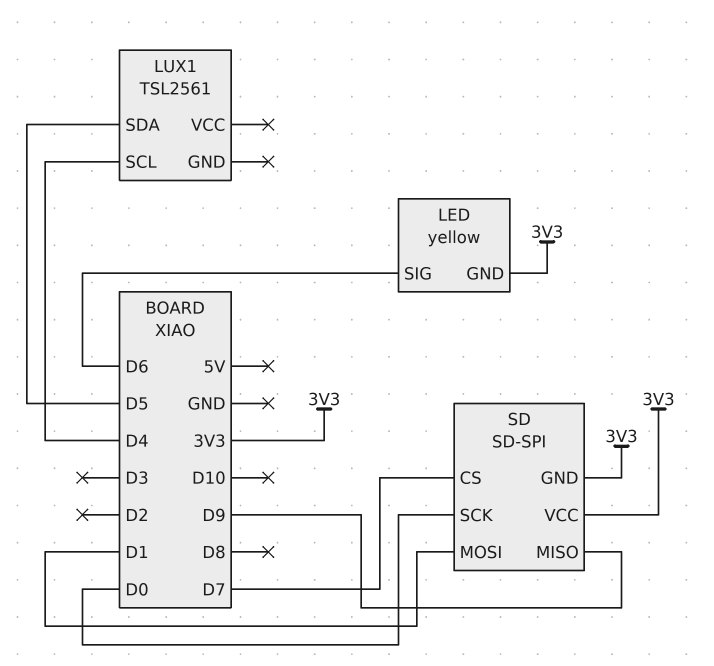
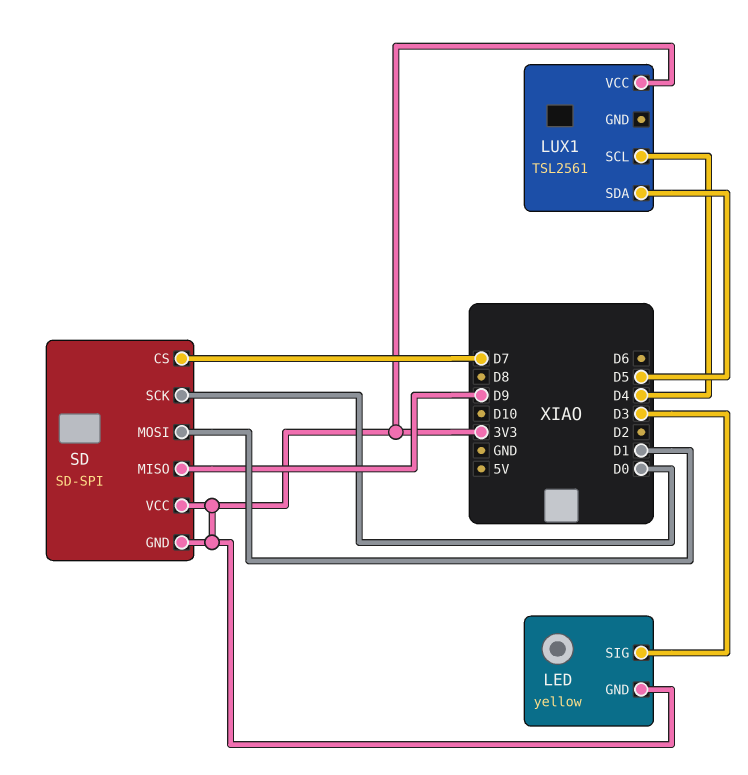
LED pin SIG: D6 -> D3
LUX1 pin VCC: none -> 3V3

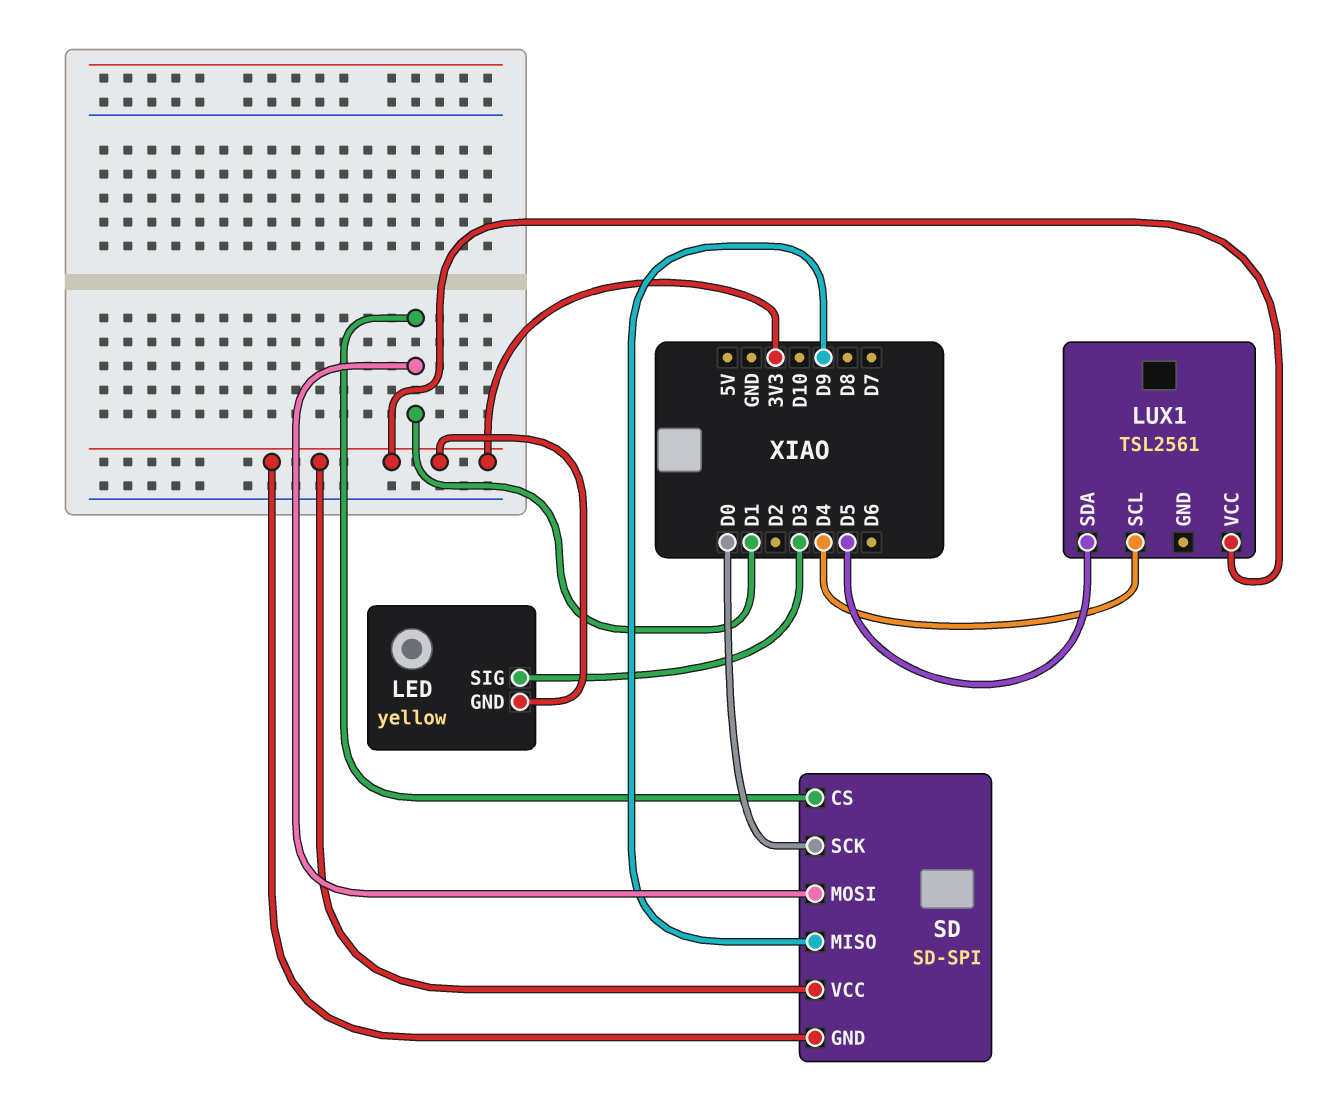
SD pin CS: D7 -> D1

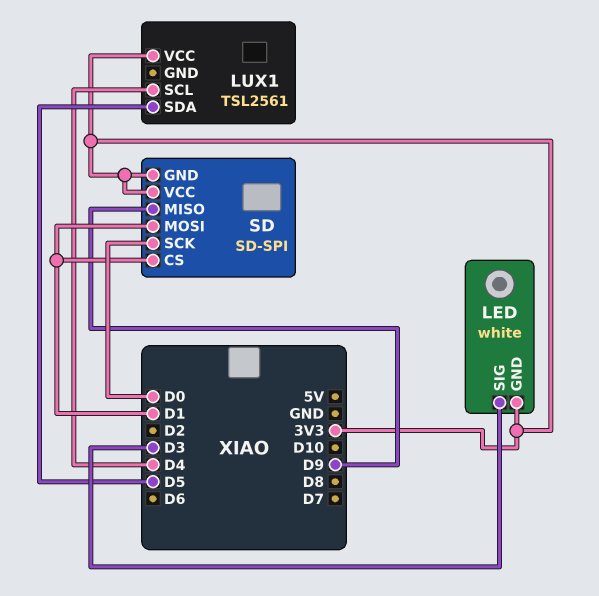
LED: yellow -> white

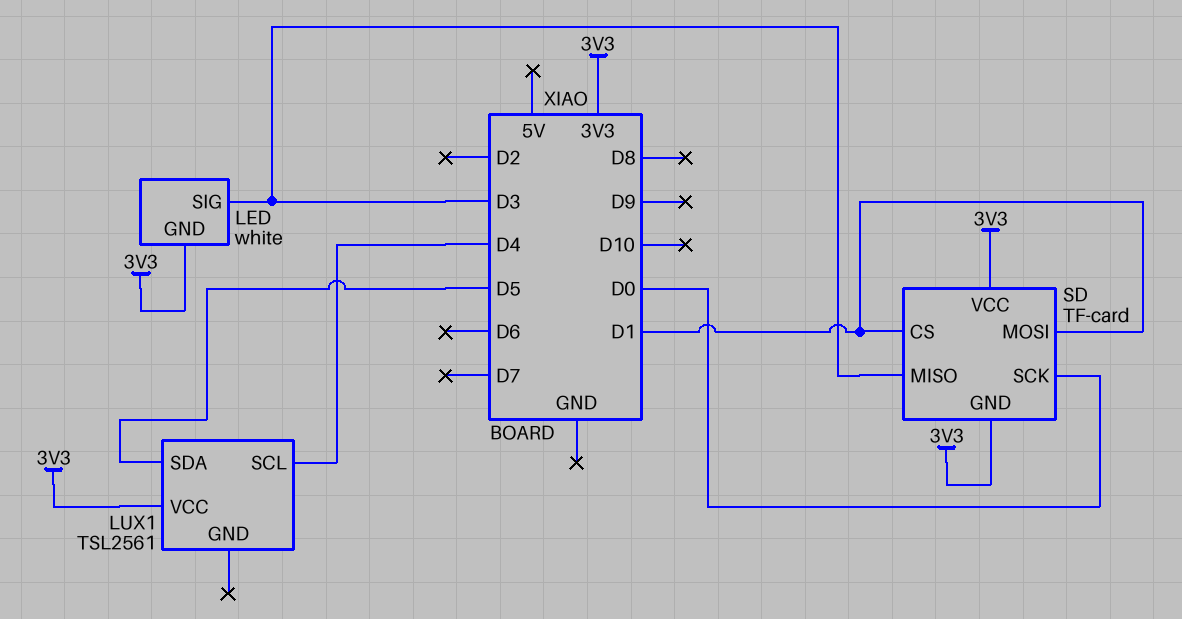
SD: SD-SPI -> TF-card
SD pin MISO: D9 -> D3

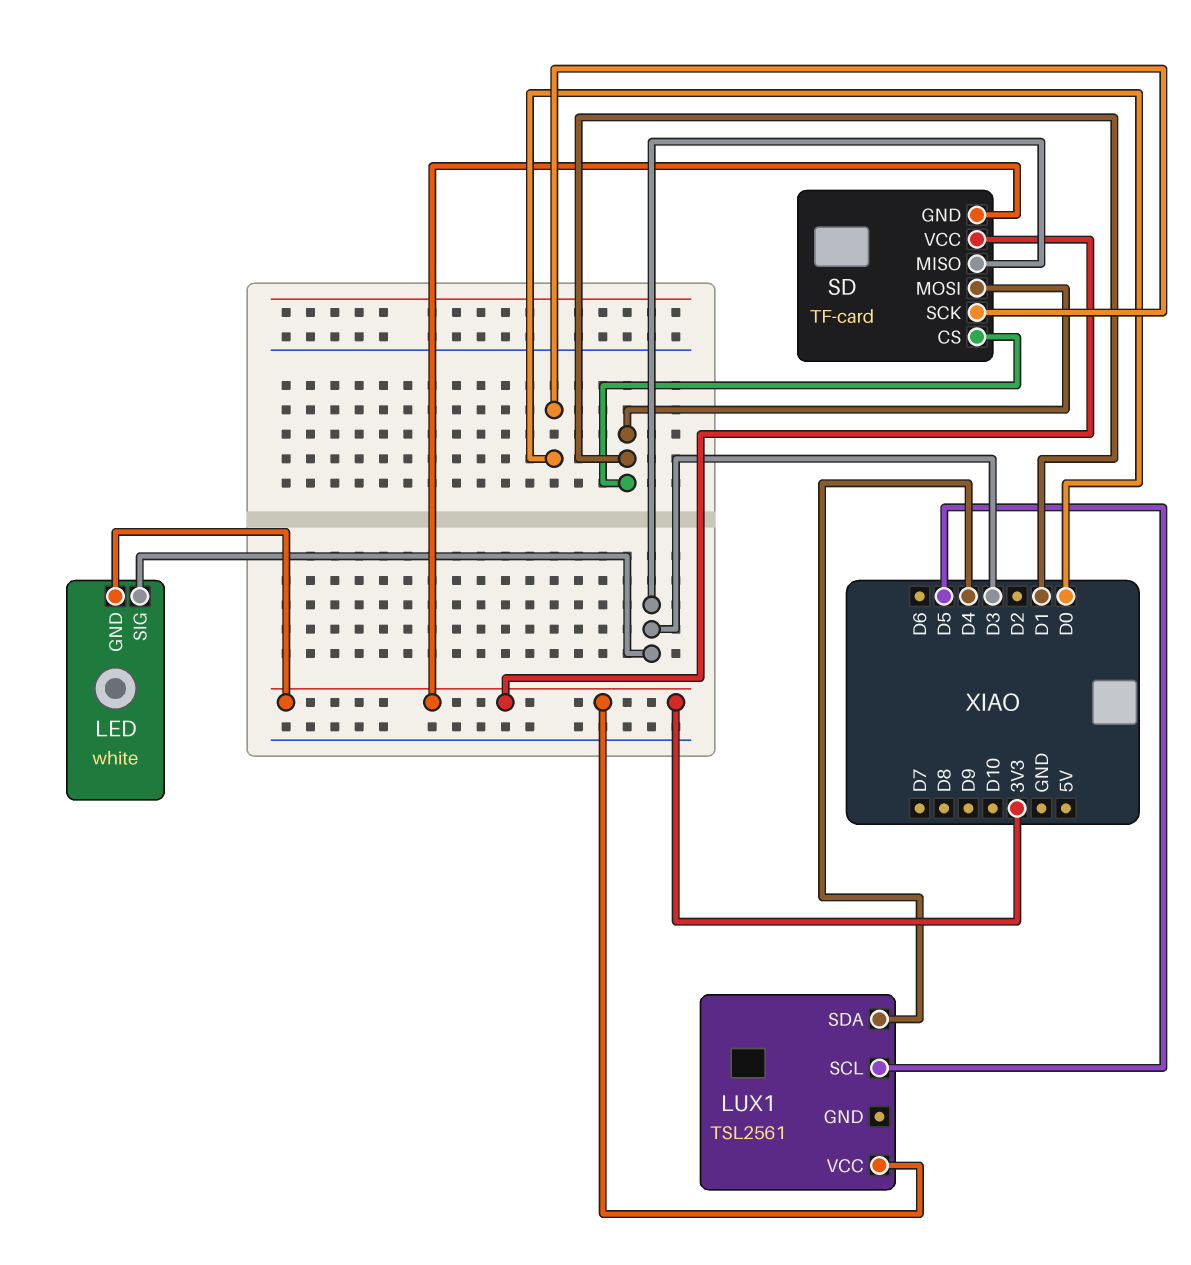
LUX1 pin SCL: D4 -> D5
LUX1 pin SDA: D5 -> D4

